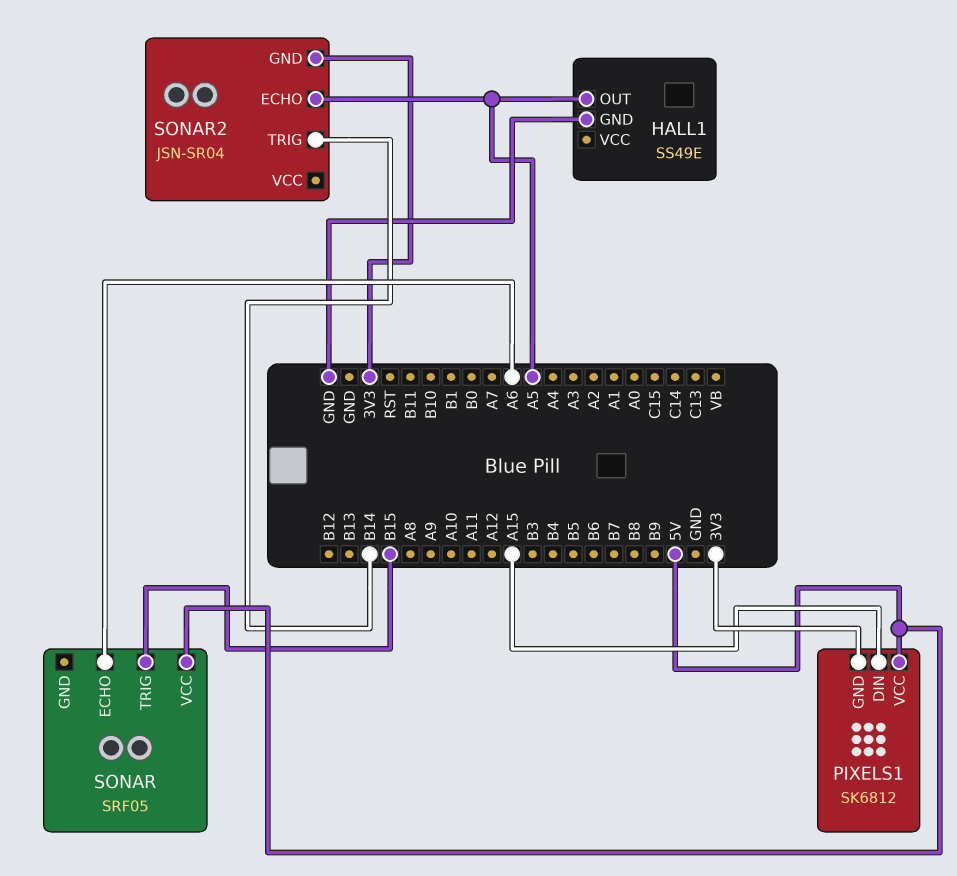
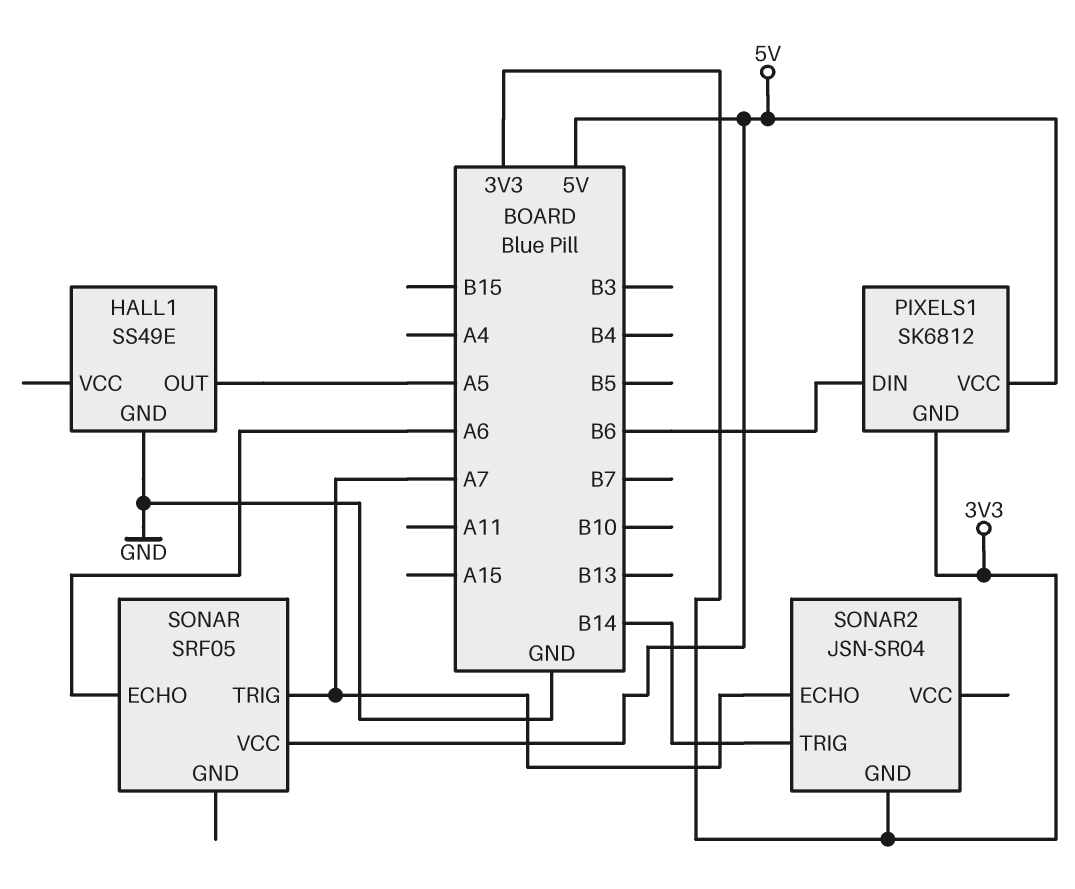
PIXELS1 pin DIN: A15 -> B6
SONAR pin TRIG: B15 -> A7
SONAR2 pin ECHO: A5 -> A7

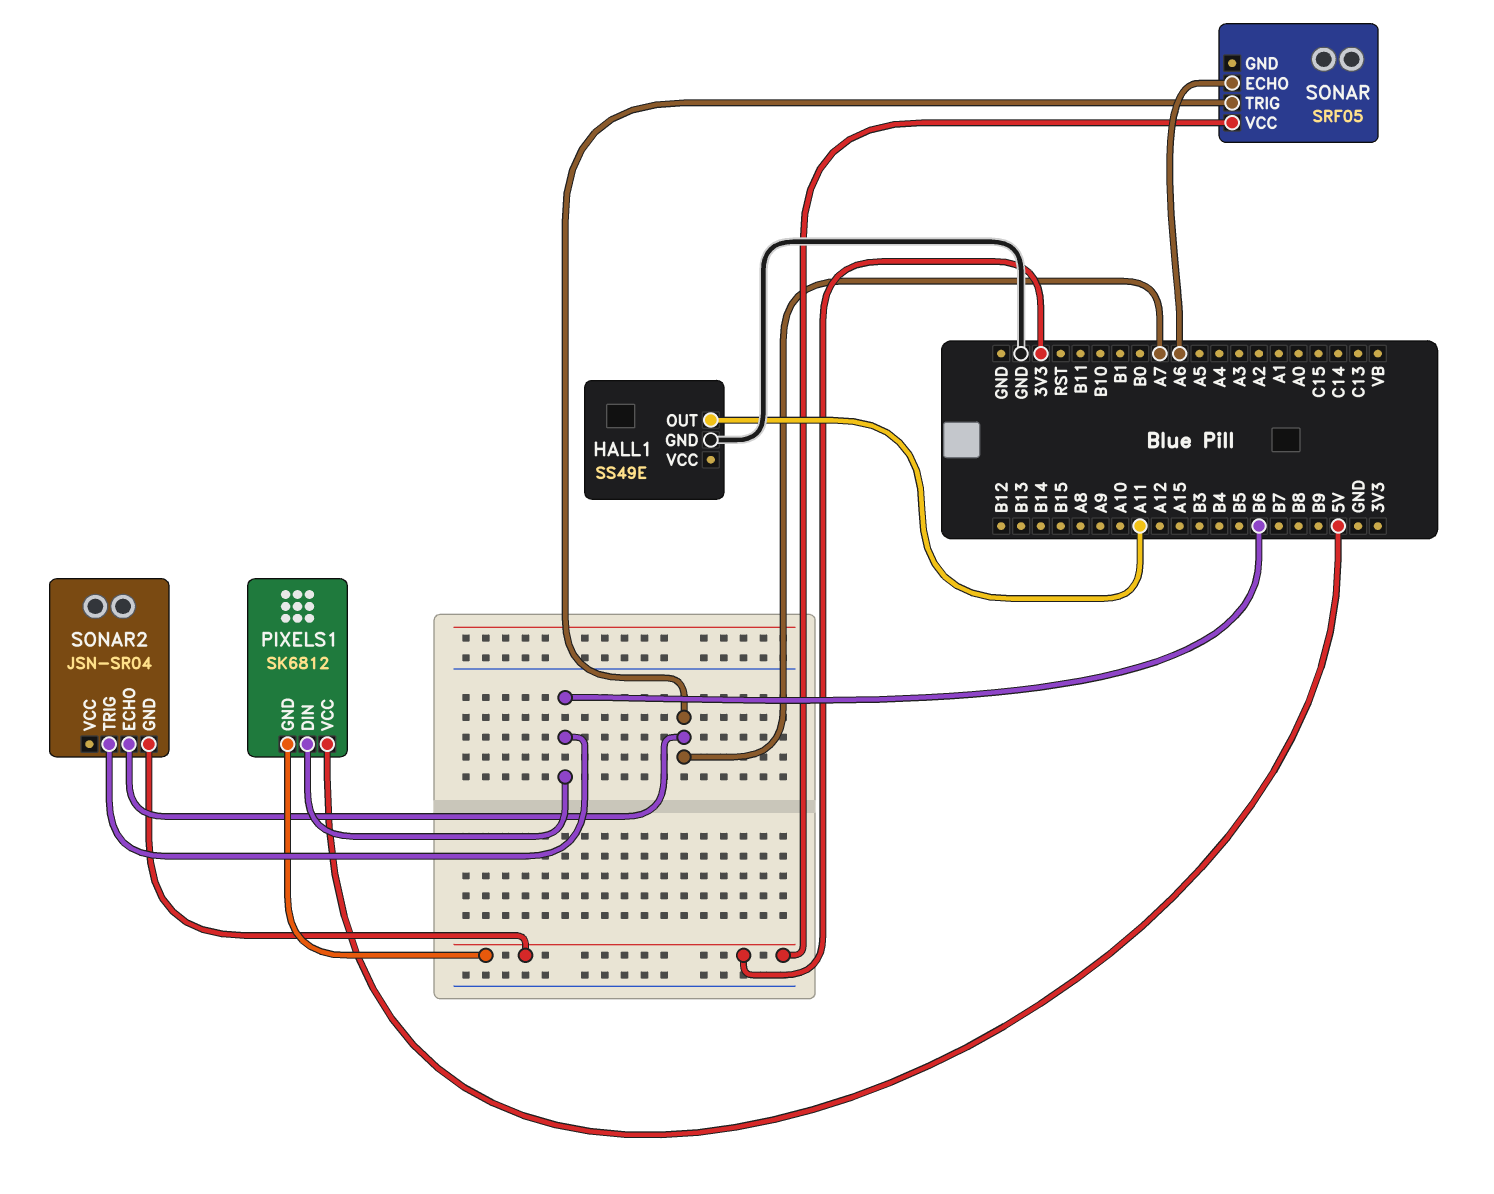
HALL1 pin OUT: A5 -> A11
SONAR pin VCC: 5V -> 3V3
SONAR2 pin TRIG: B14 -> B6

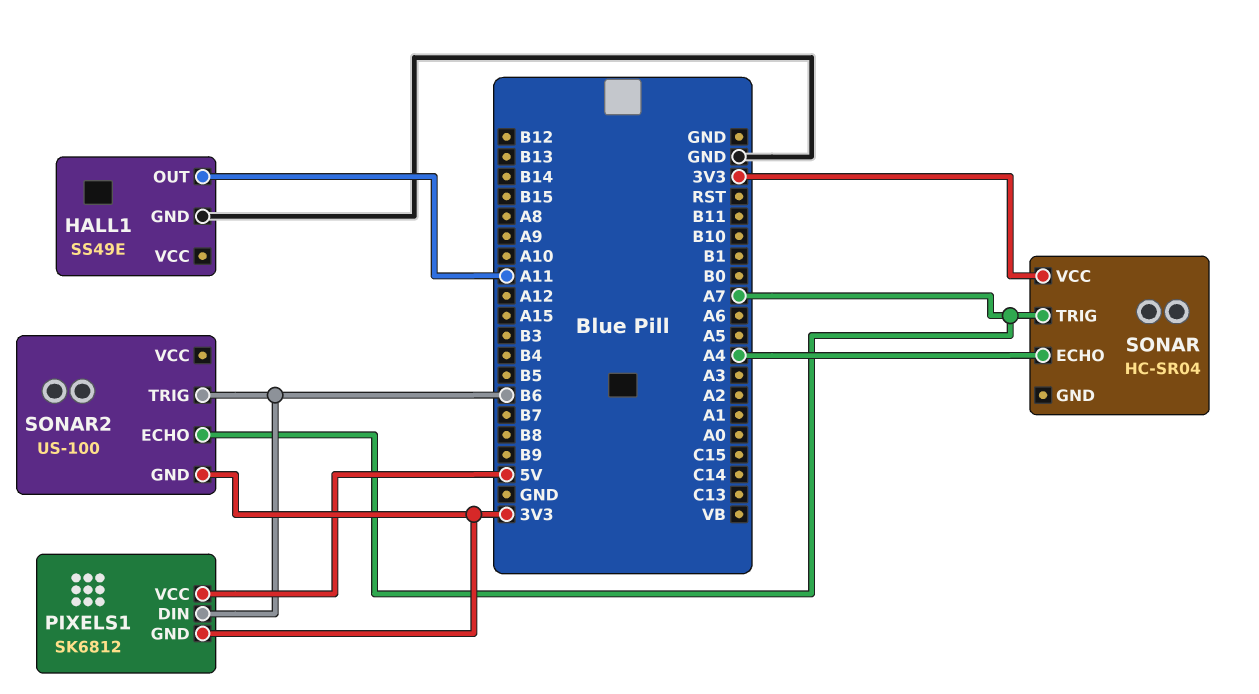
SONAR: SRF05 -> HC-SR04
SONAR pin ECHO: A6 -> A4
SONAR2: JSN-SR04 -> US-100

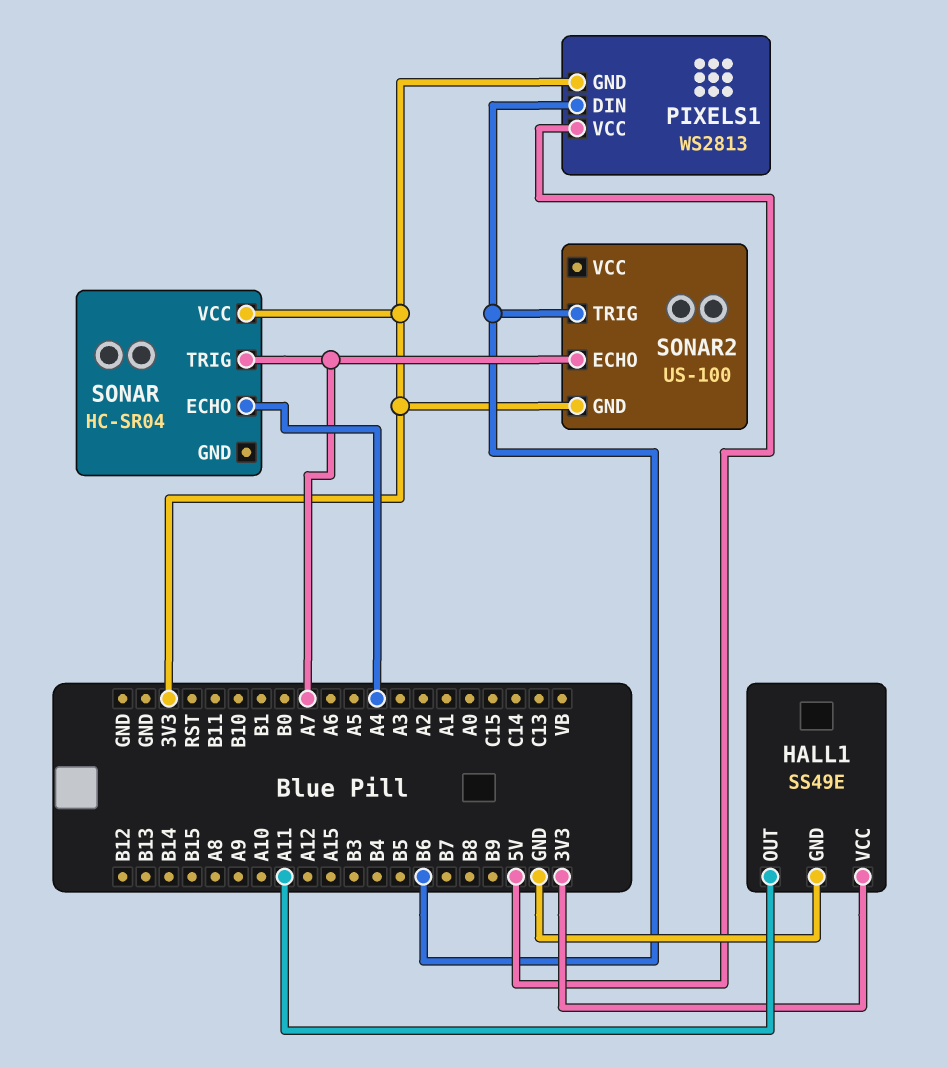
HALL1 pin VCC: none -> 3V3
PIXELS1: SK6812 -> WS2813

